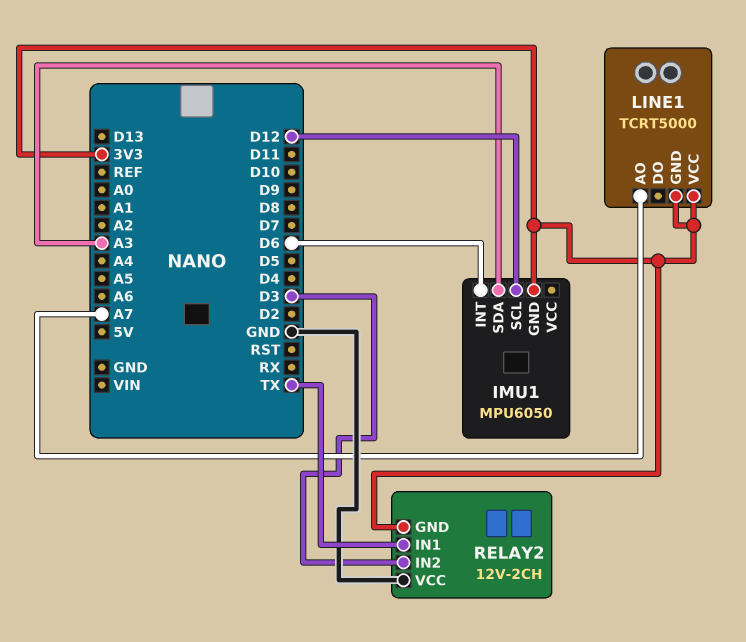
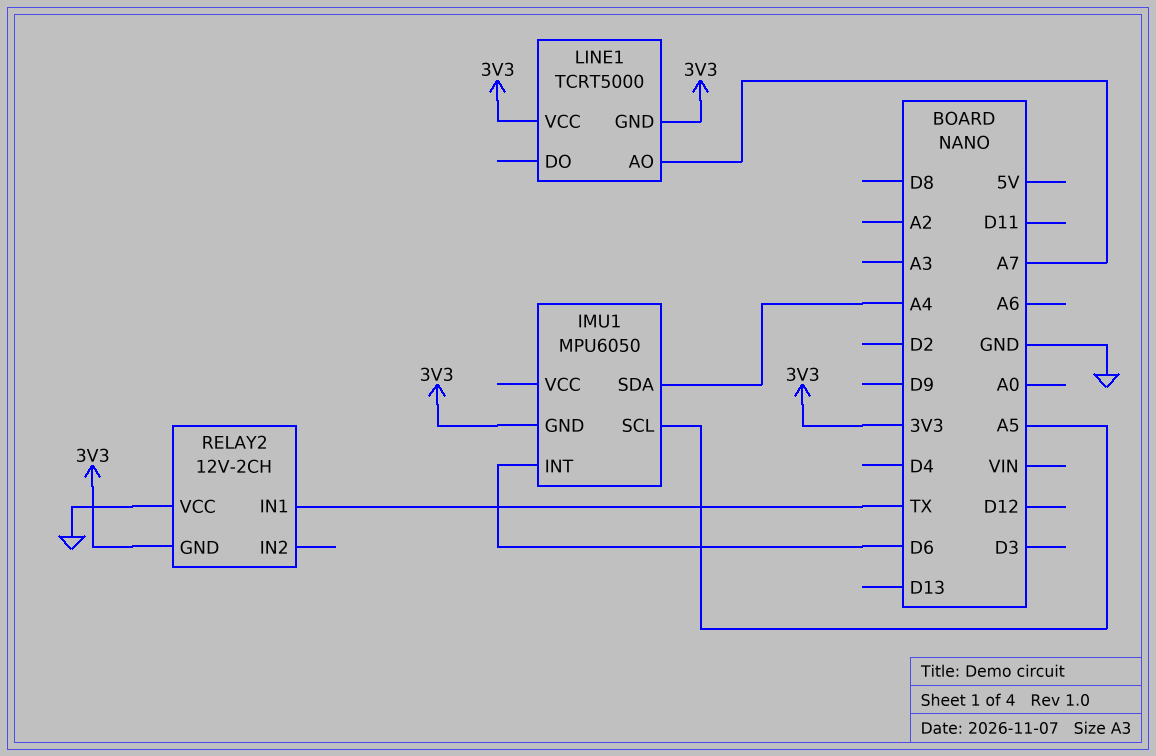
IMU1 pin SCL: D12 -> A5
IMU1 pin SDA: A3 -> A4
RELAY2 pin IN2: D3 -> none

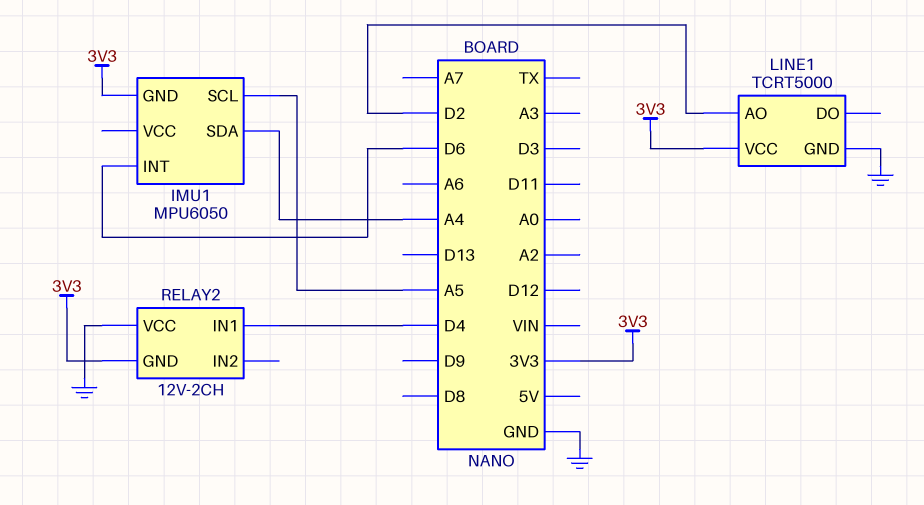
LINE1 pin AO: A7 -> D2
LINE1 pin GND: 3V3 -> GND
RELAY2 pin IN1: TX -> D4

